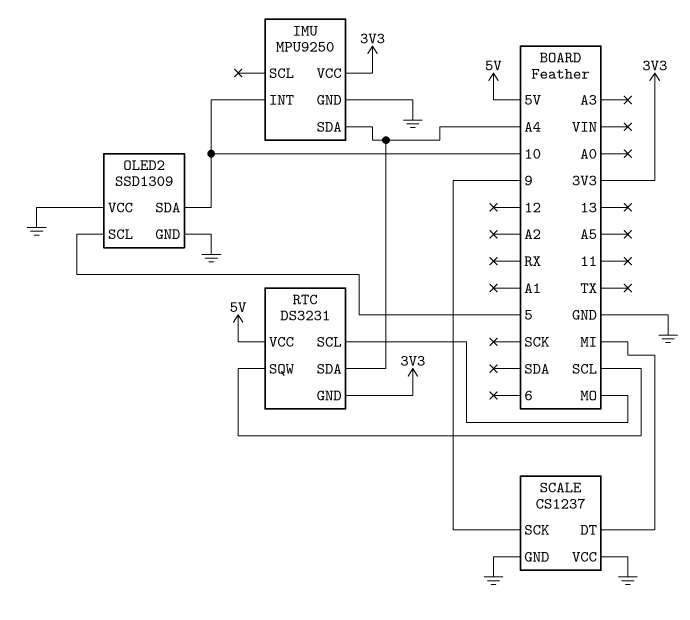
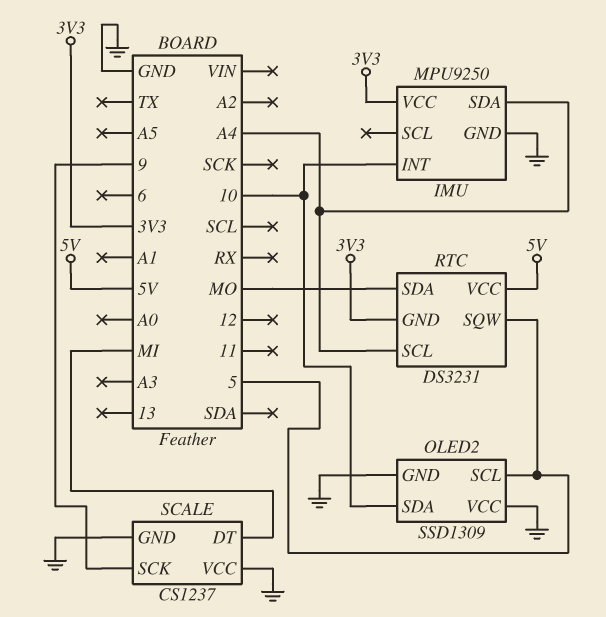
RTC pin SCL: MO -> A4
RTC pin SDA: A4 -> MO
RTC pin SQW: SCL -> 5

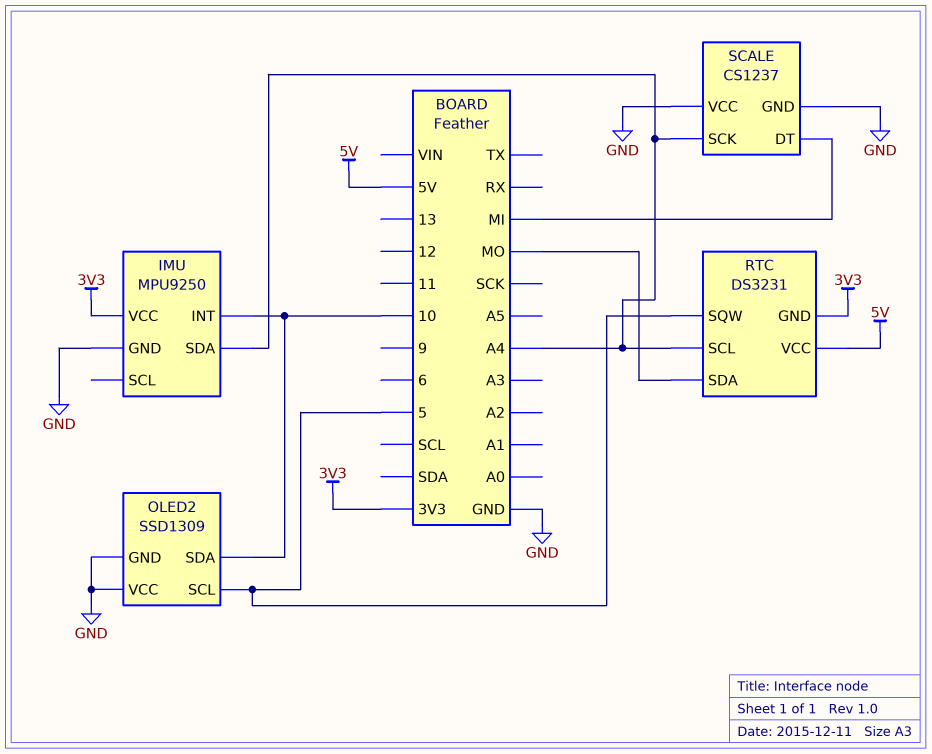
SCALE pin SCK: 9 -> A4

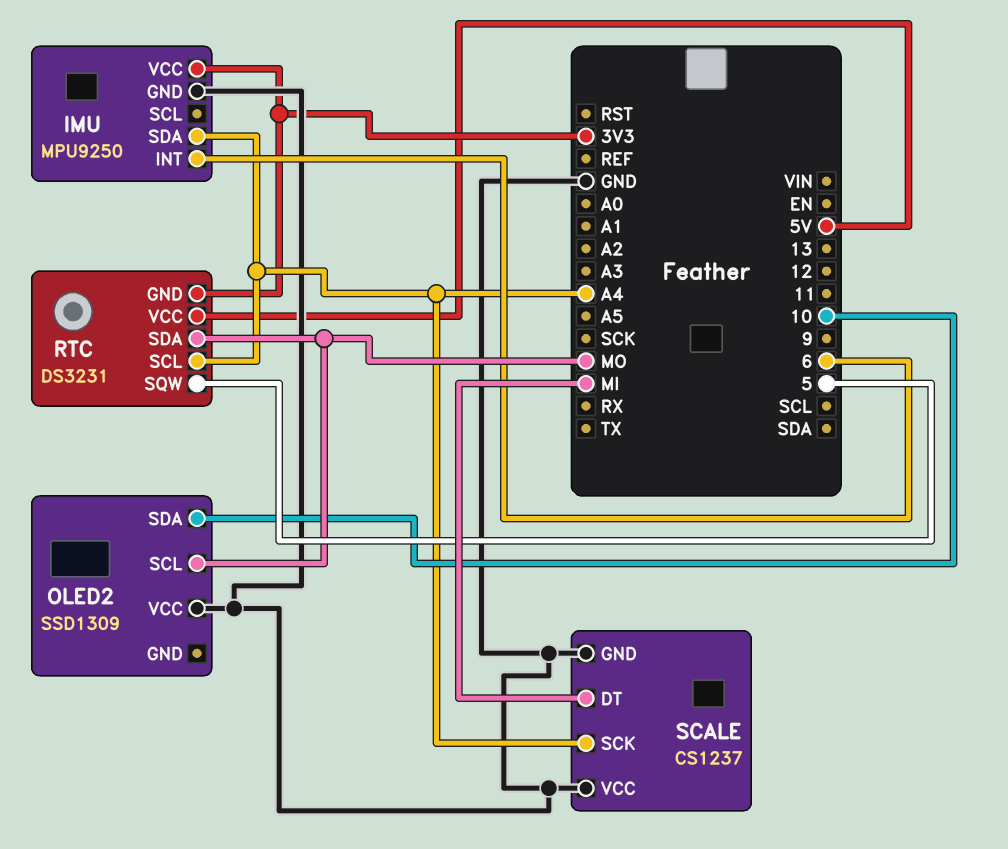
IMU pin INT: 10 -> 6
OLED2 pin GND: GND -> none
OLED2 pin SCL: 5 -> MO

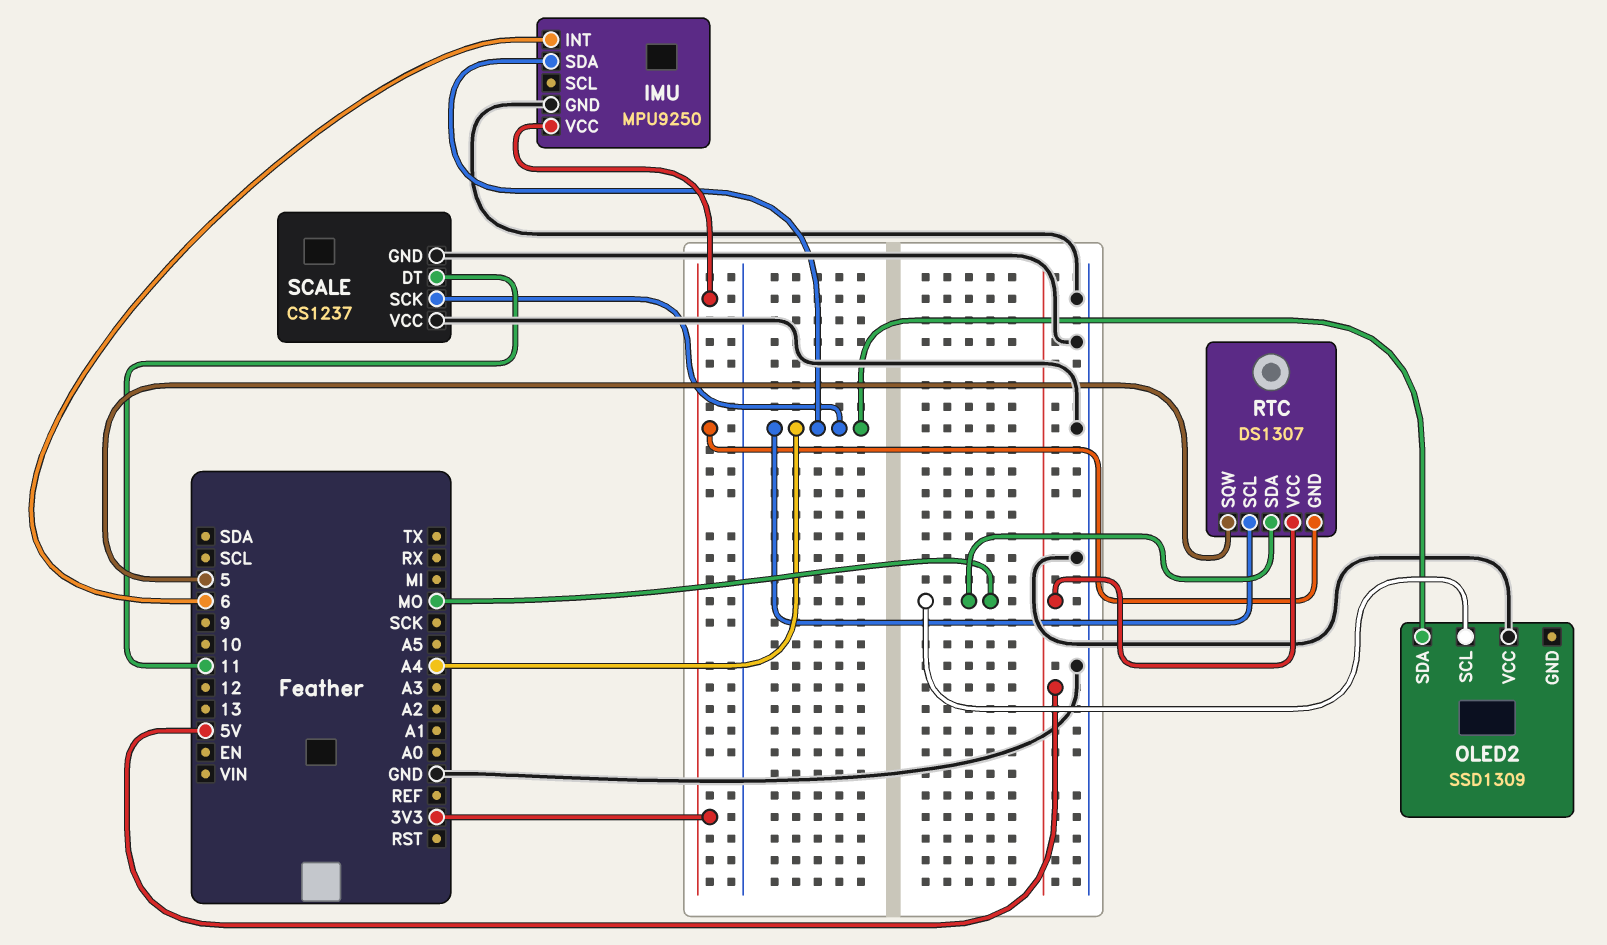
OLED2 pin SDA: 10 -> A4
RTC: DS3231 -> DS1307
SCALE pin DT: MI -> 11

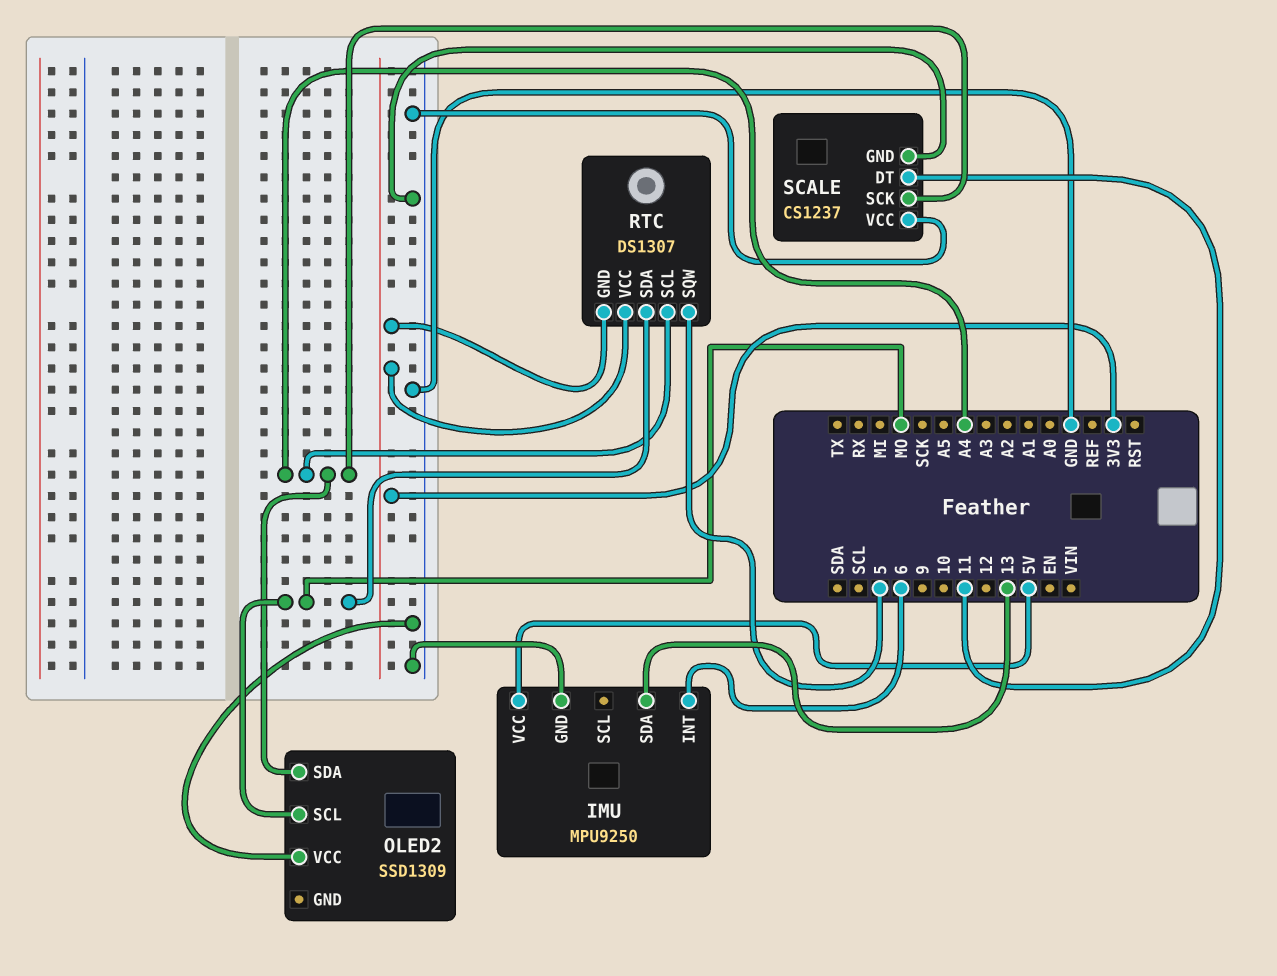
IMU pin SDA: A4 -> 13
IMU pin VCC: 3V3 -> 5V
RTC pin VCC: 5V -> 3V3

